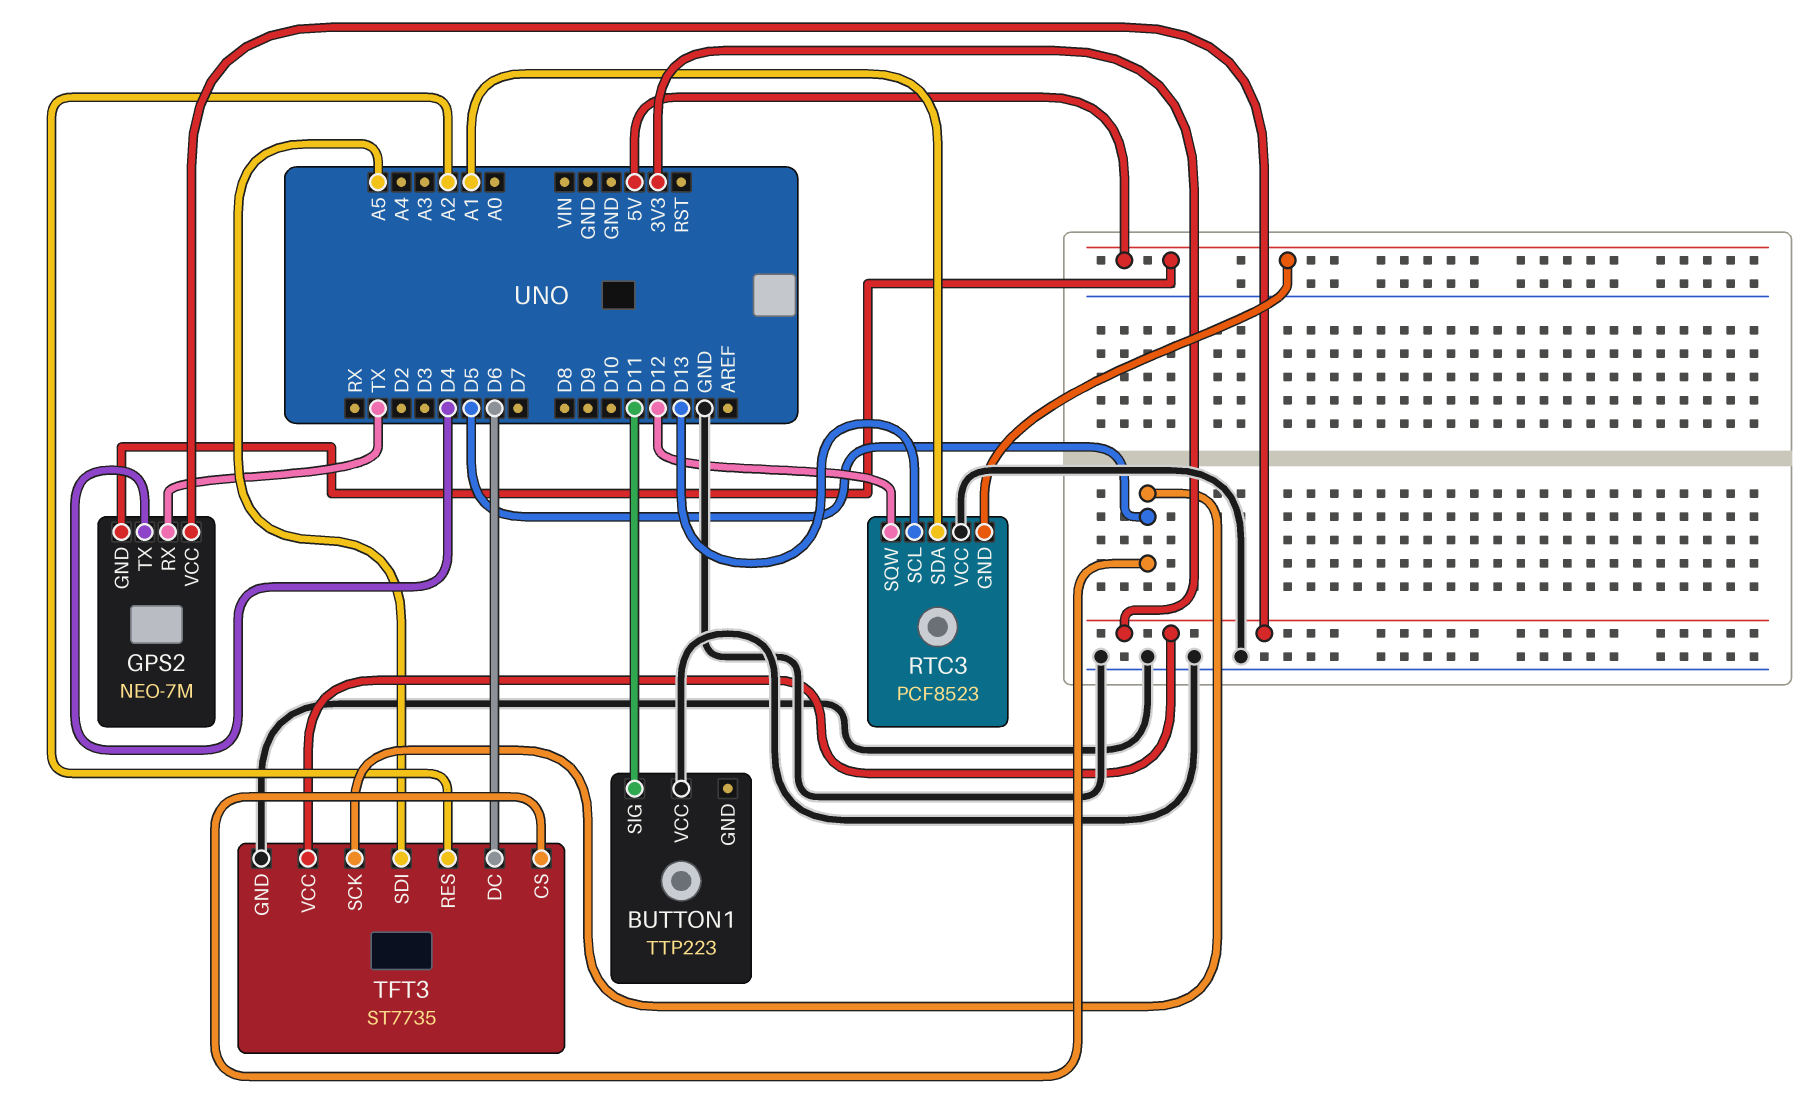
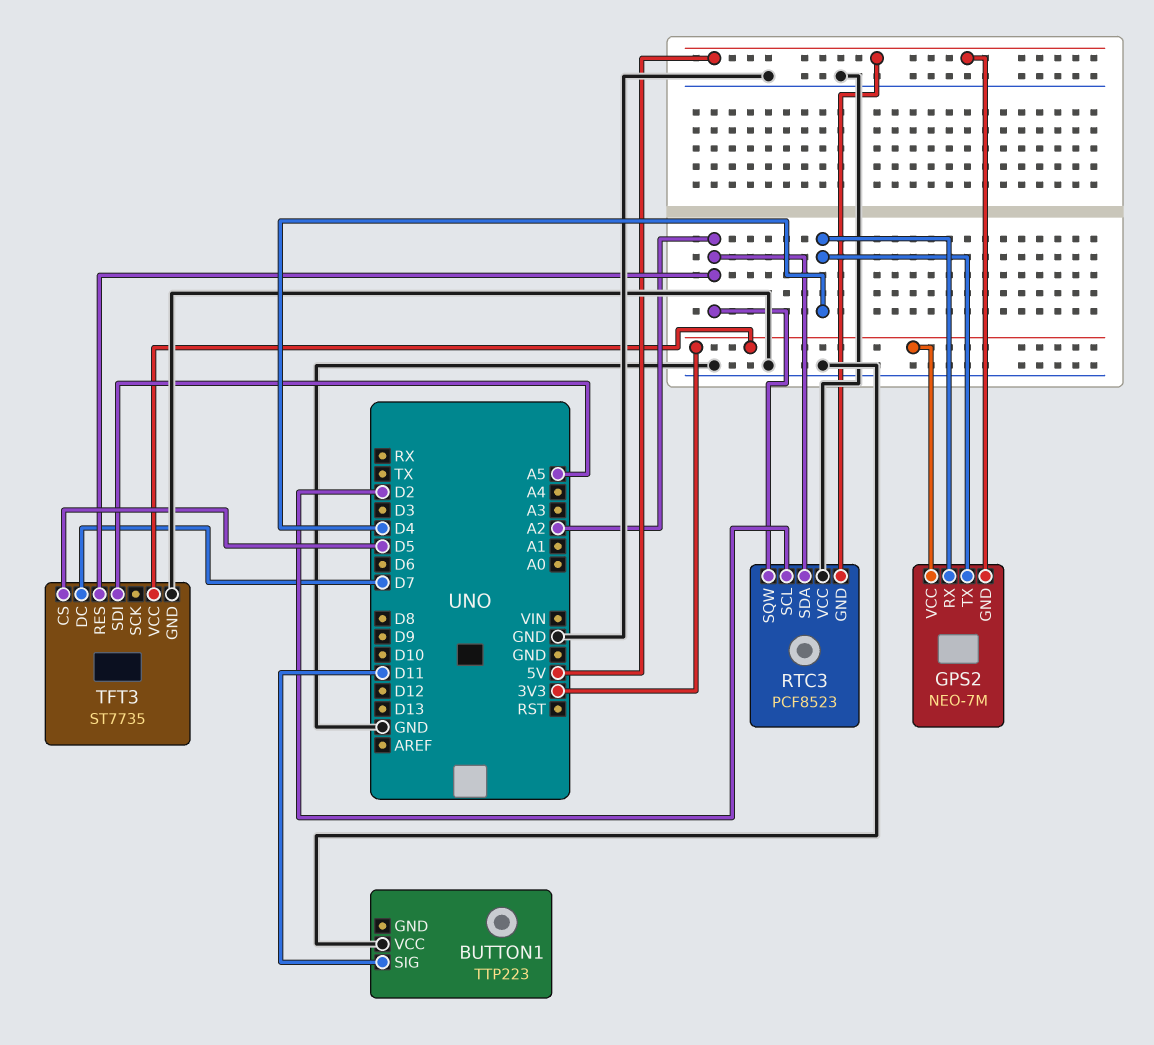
GPS2 pin RX: TX -> D4
RTC3 pin SCL: D13 -> D2
RTC3 pin SDA: A1 -> A2
RTC3 pin SQW: D12 -> A2
TFT3 pin DC: D6 -> D7
TFT3 pin SCK: D5 -> none

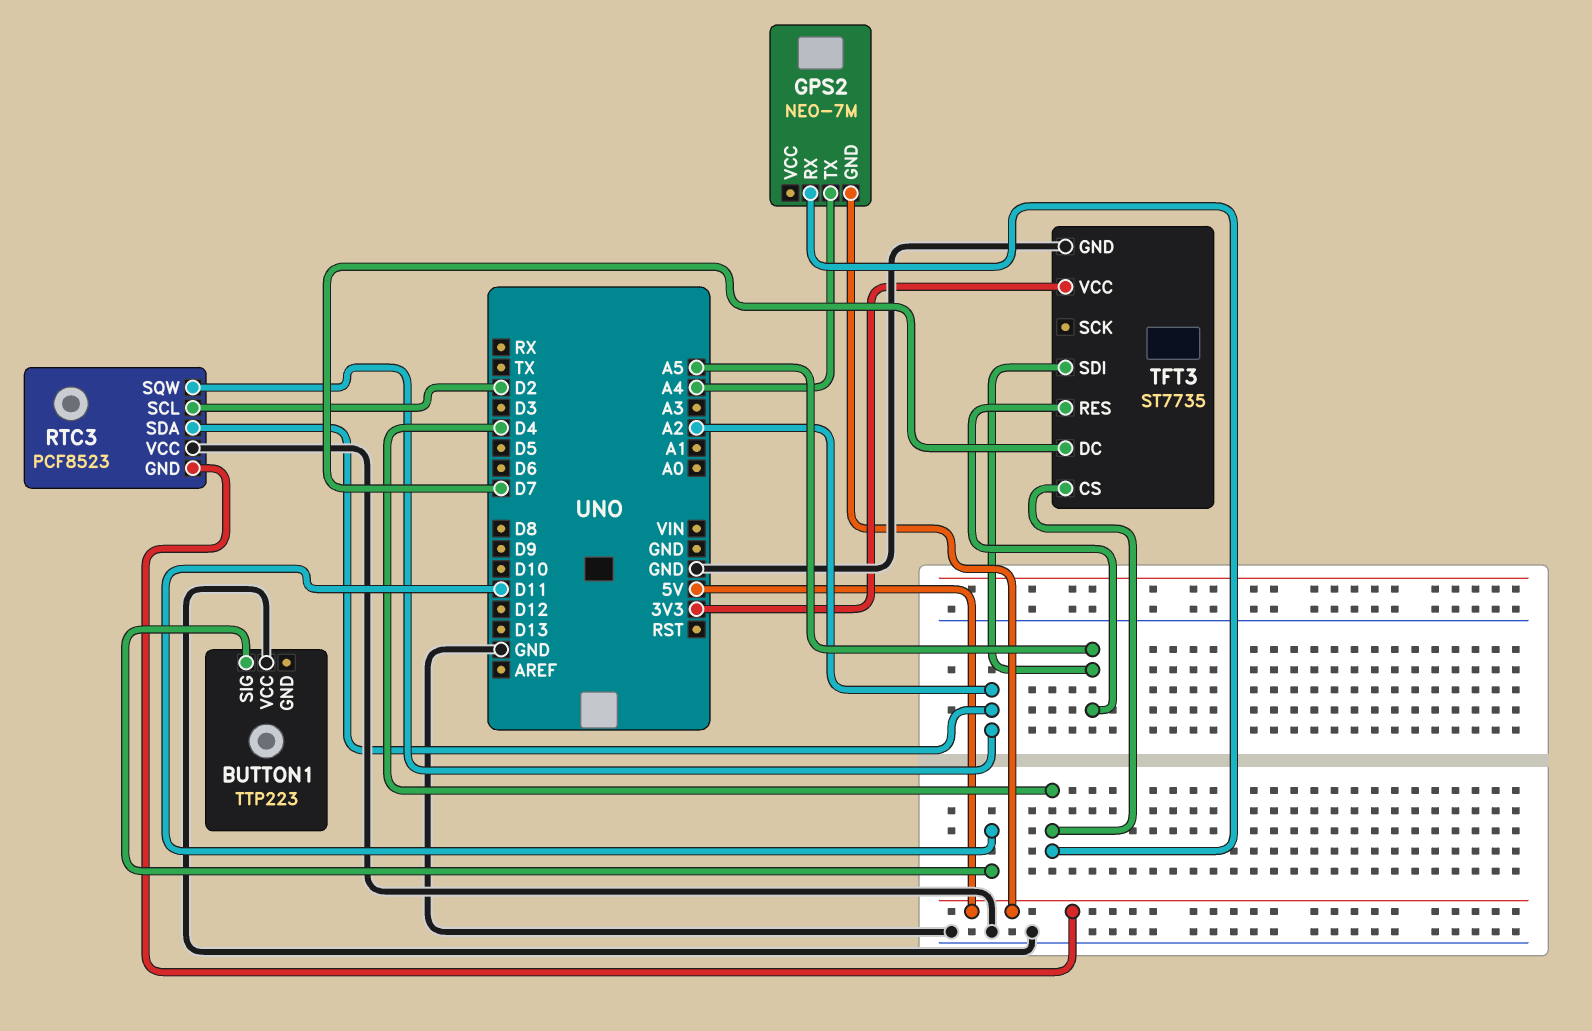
GPS2 pin TX: D4 -> A4
GPS2 pin VCC: 3V3 -> none
TFT3 pin CS: D5 -> D4
TFT3 pin RES: A2 -> A5

